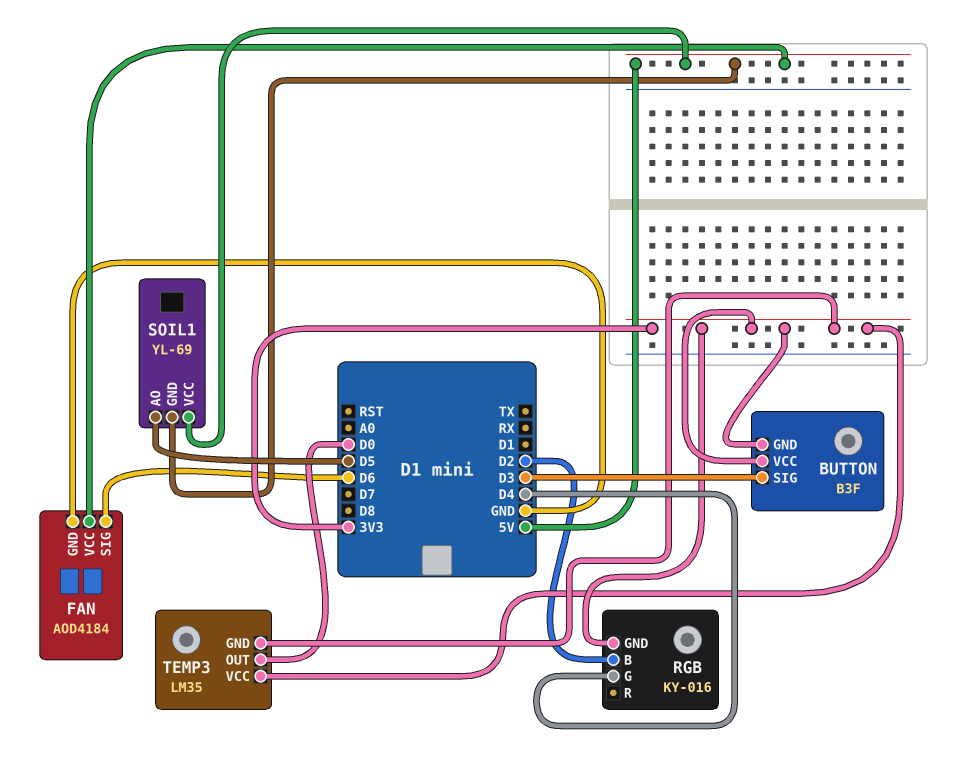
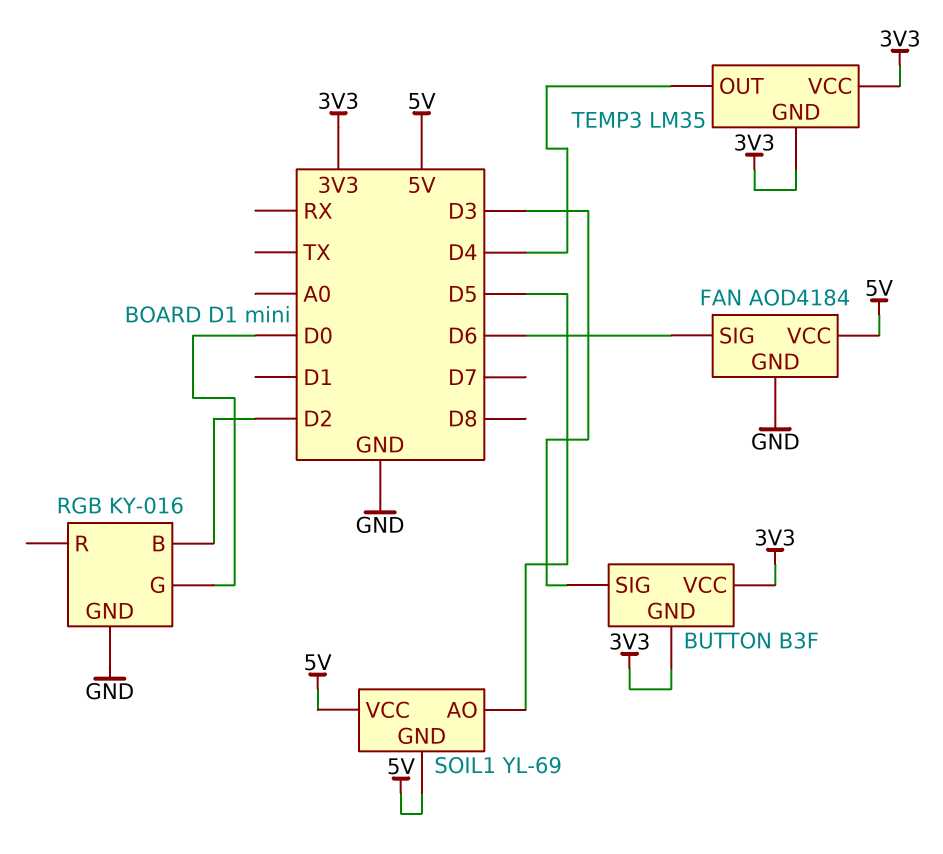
RGB pin G: D4 -> D0
RGB pin GND: 3V3 -> GND
TEMP3 pin OUT: D0 -> D4

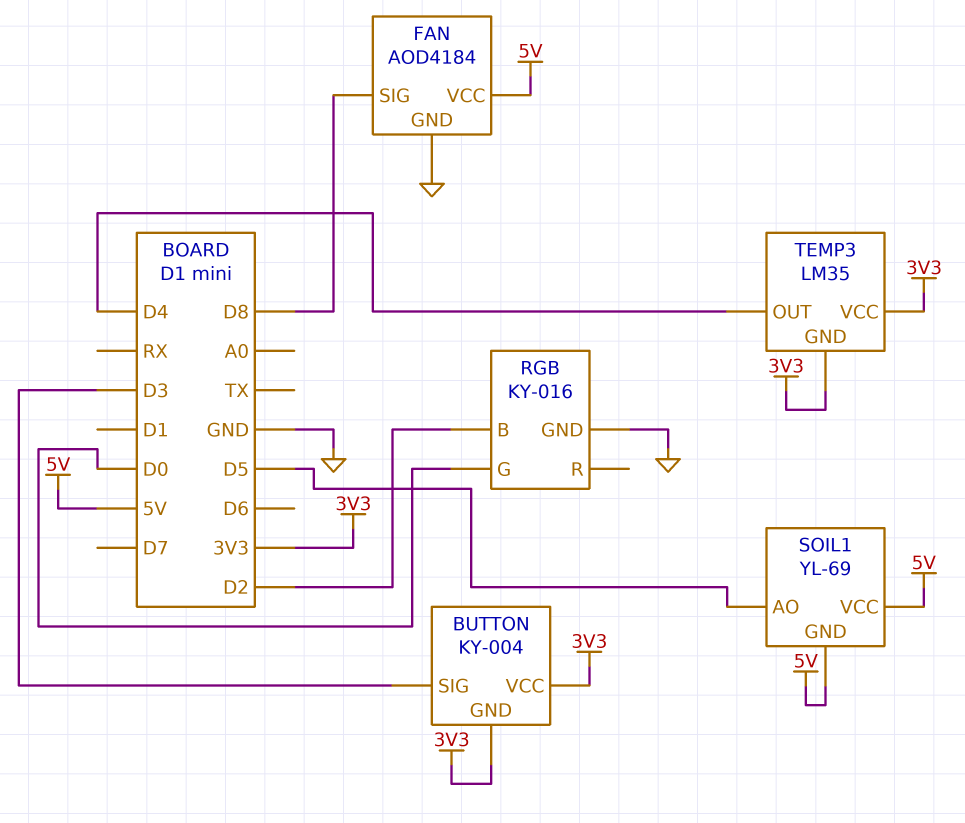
BUTTON: B3F -> KY-004
FAN pin SIG: D6 -> D8

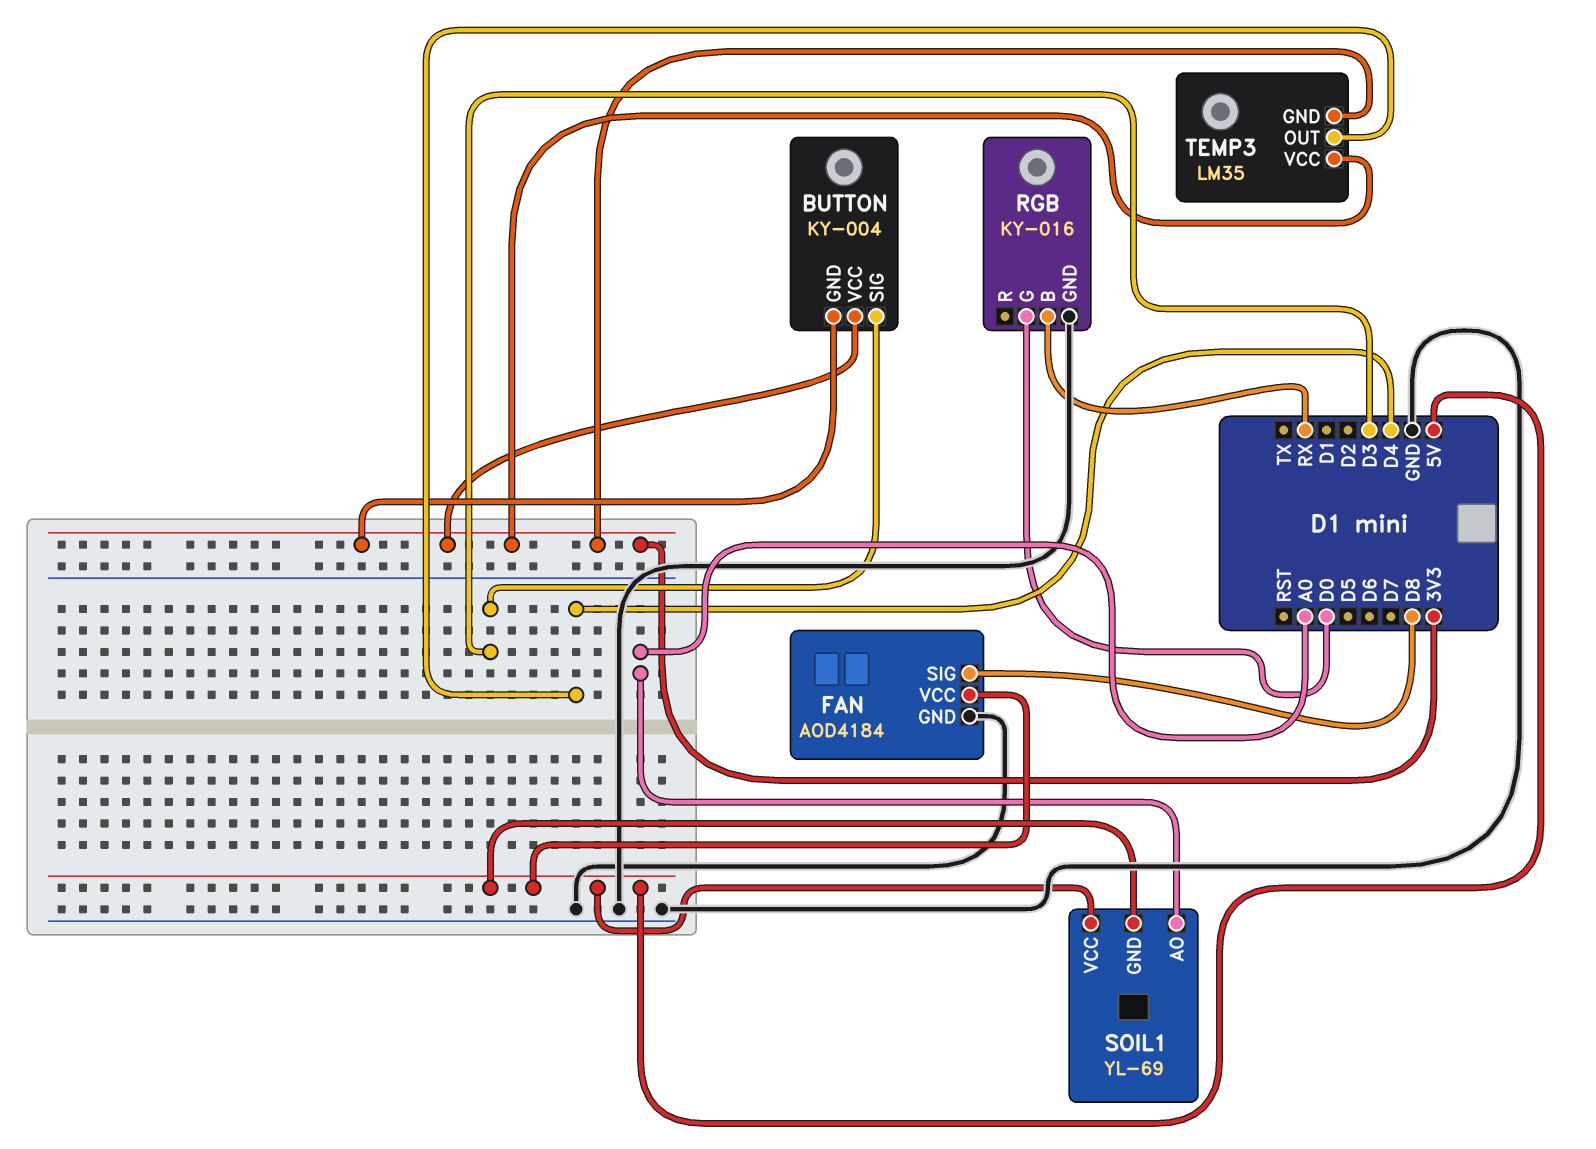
RGB pin B: D2 -> RX
SOIL1 pin AO: D5 -> A0

